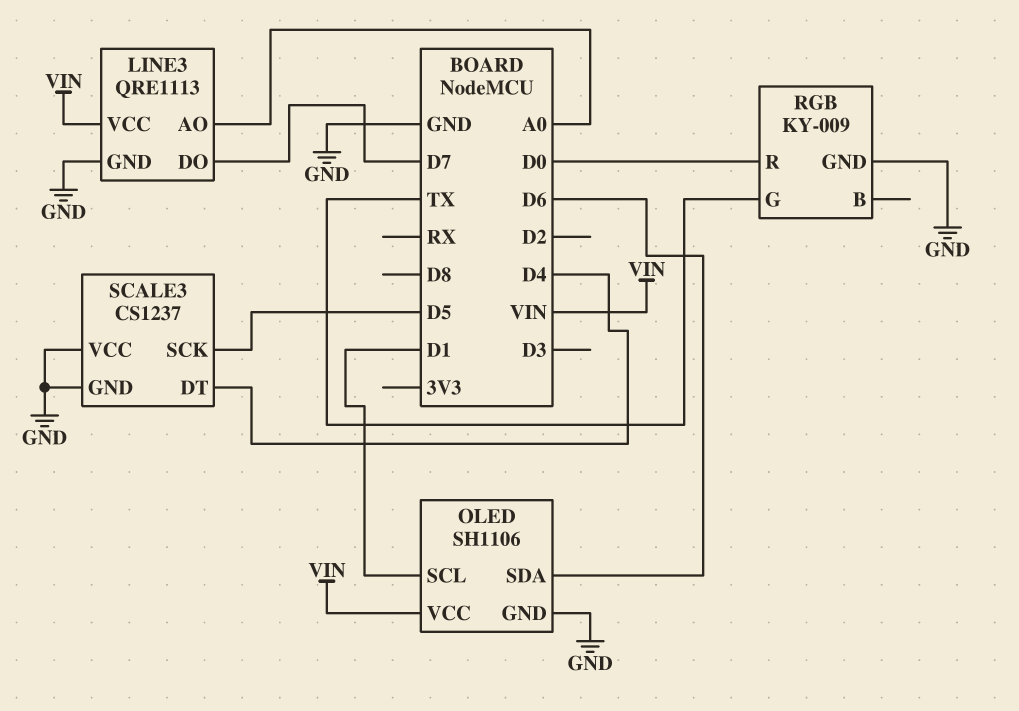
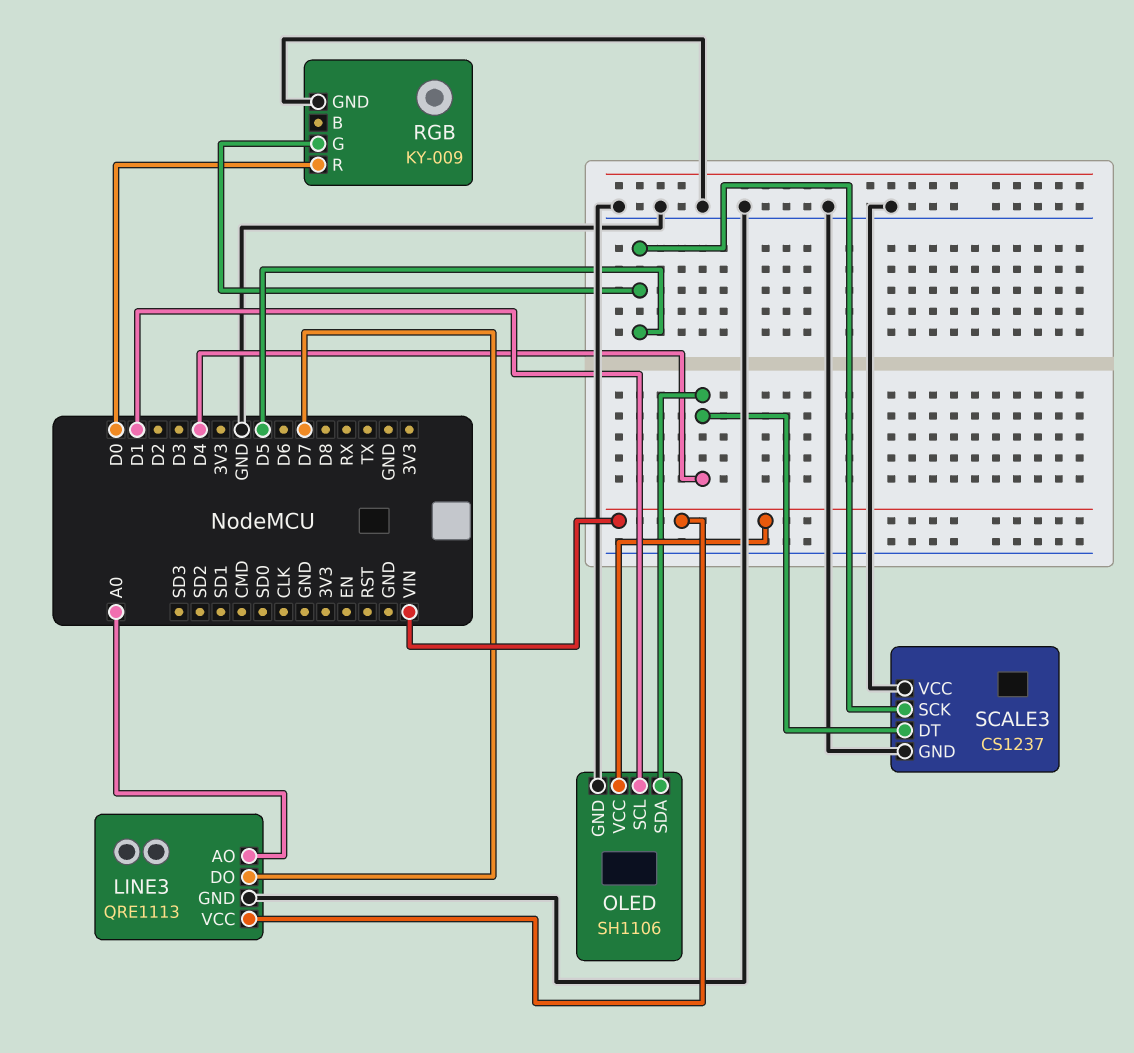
OLED pin SDA: D6 -> D4
RGB pin G: TX -> D5

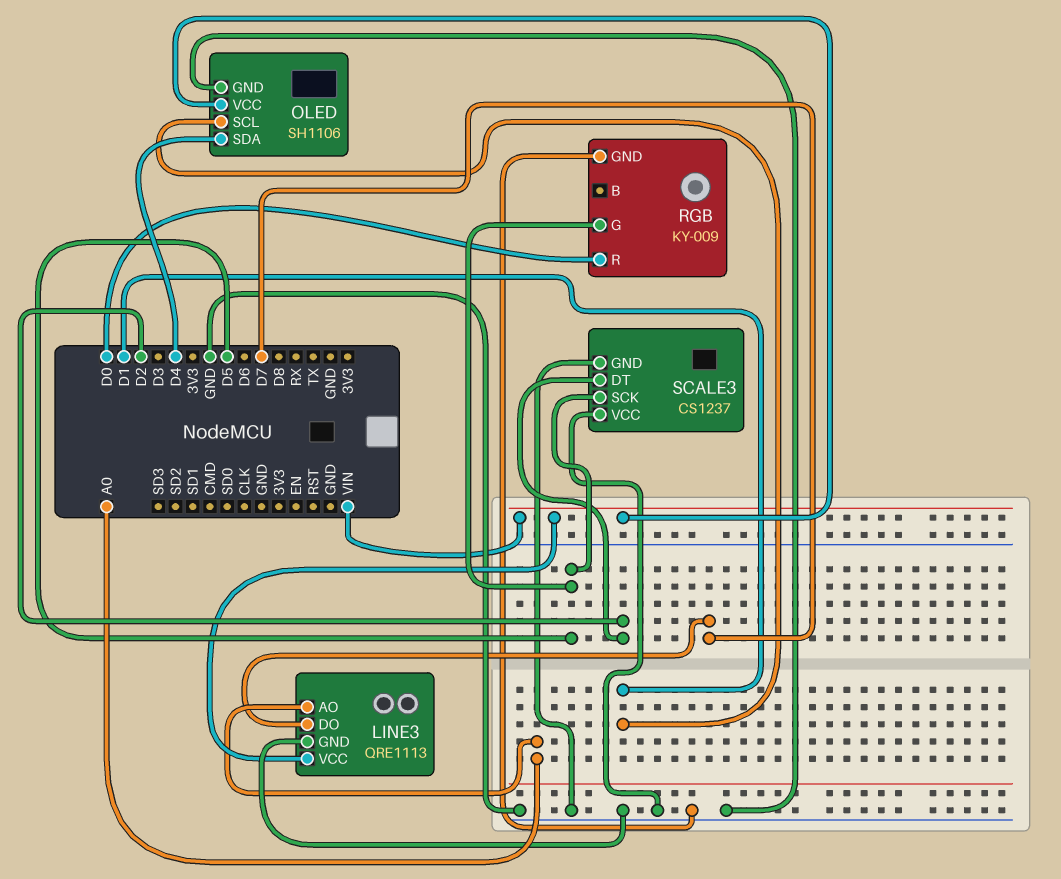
SCALE3 pin DT: D4 -> D2

